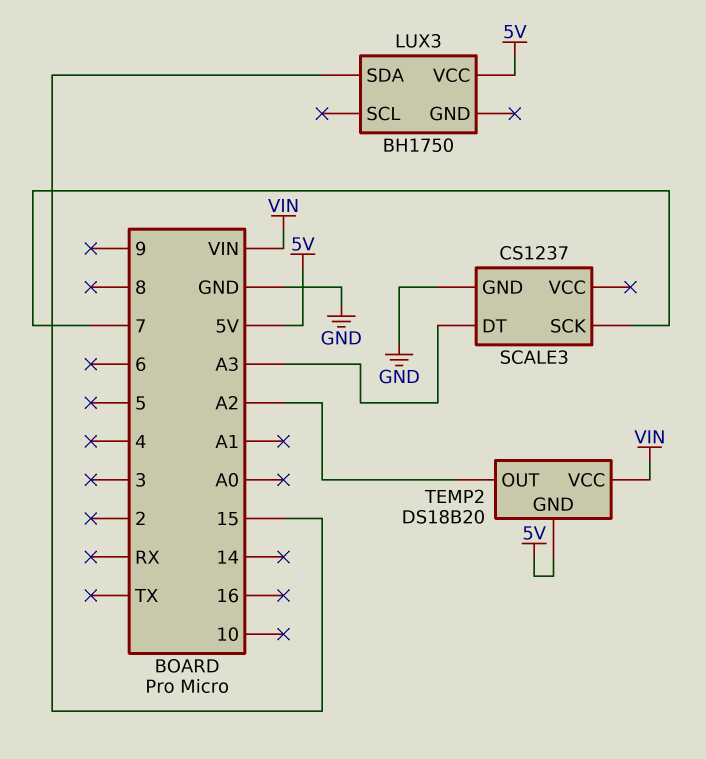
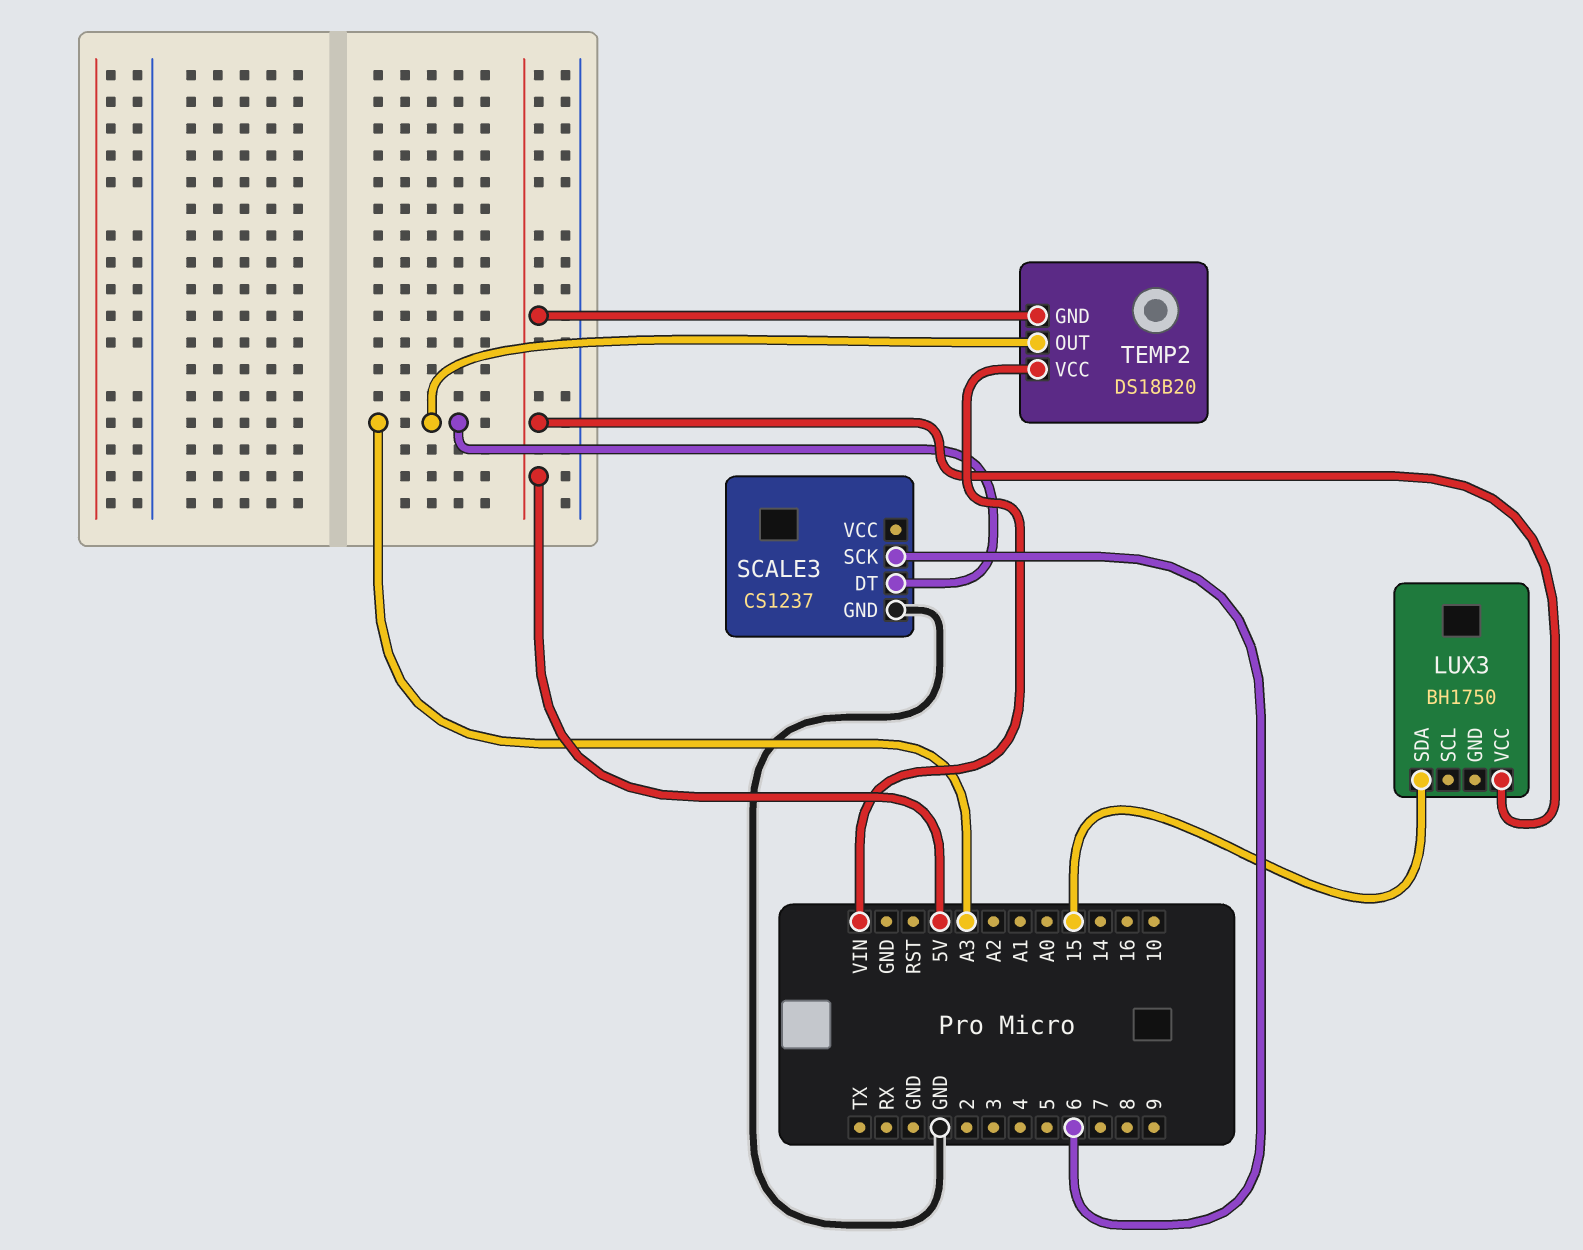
SCALE3 pin SCK: 7 -> 6
TEMP2 pin OUT: A2 -> A3

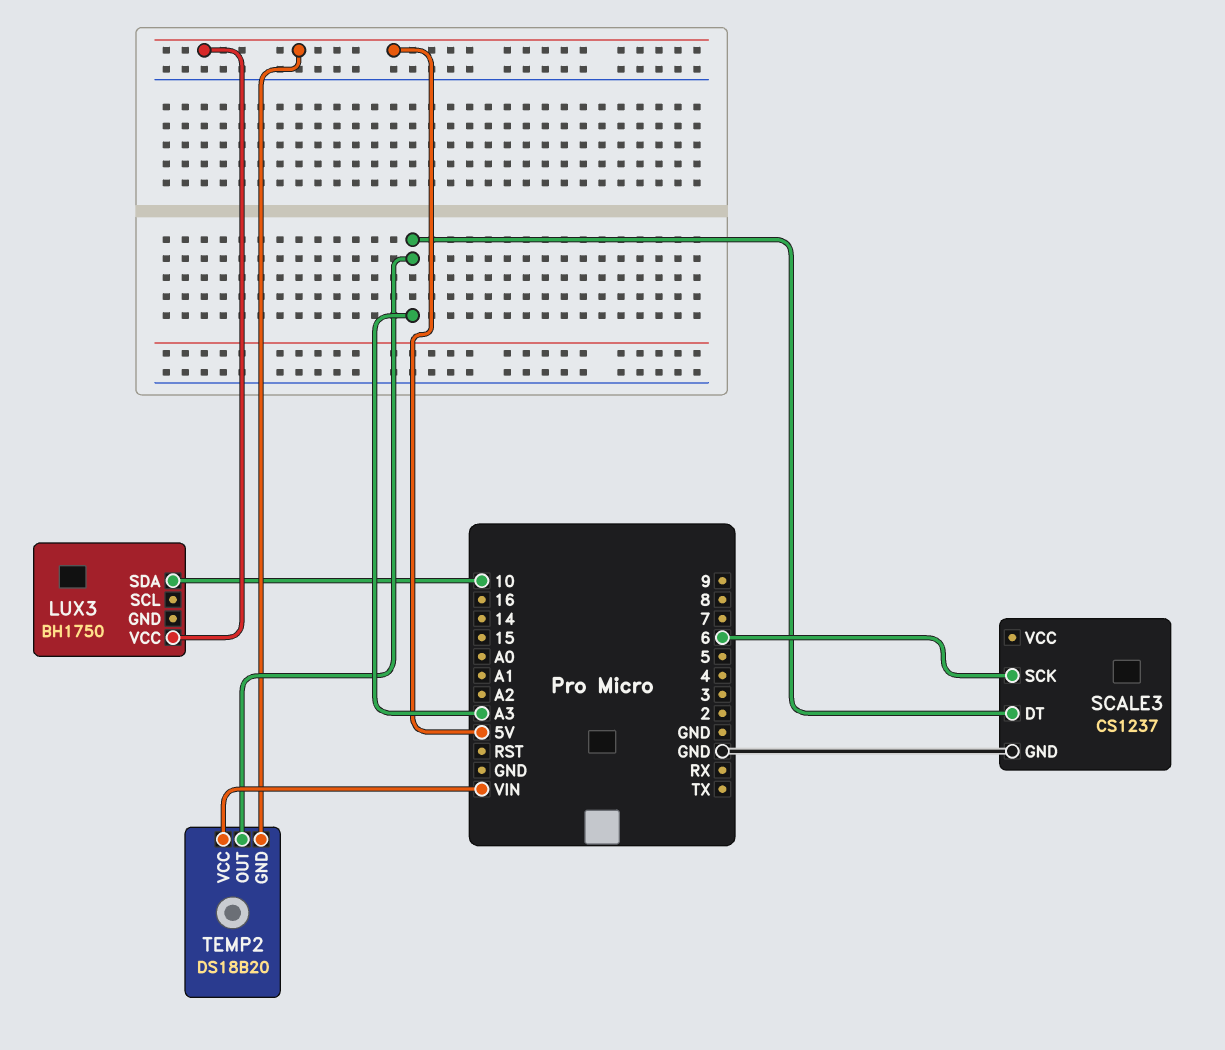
LUX3 pin SDA: 15 -> 10

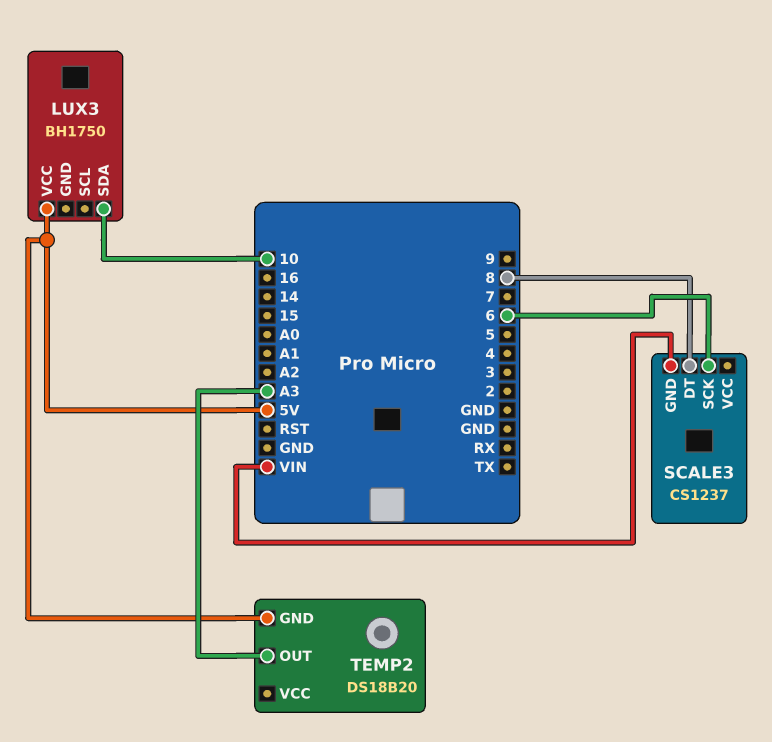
SCALE3 pin DT: A3 -> 8
SCALE3 pin GND: GND -> VIN
TEMP2 pin VCC: VIN -> none

